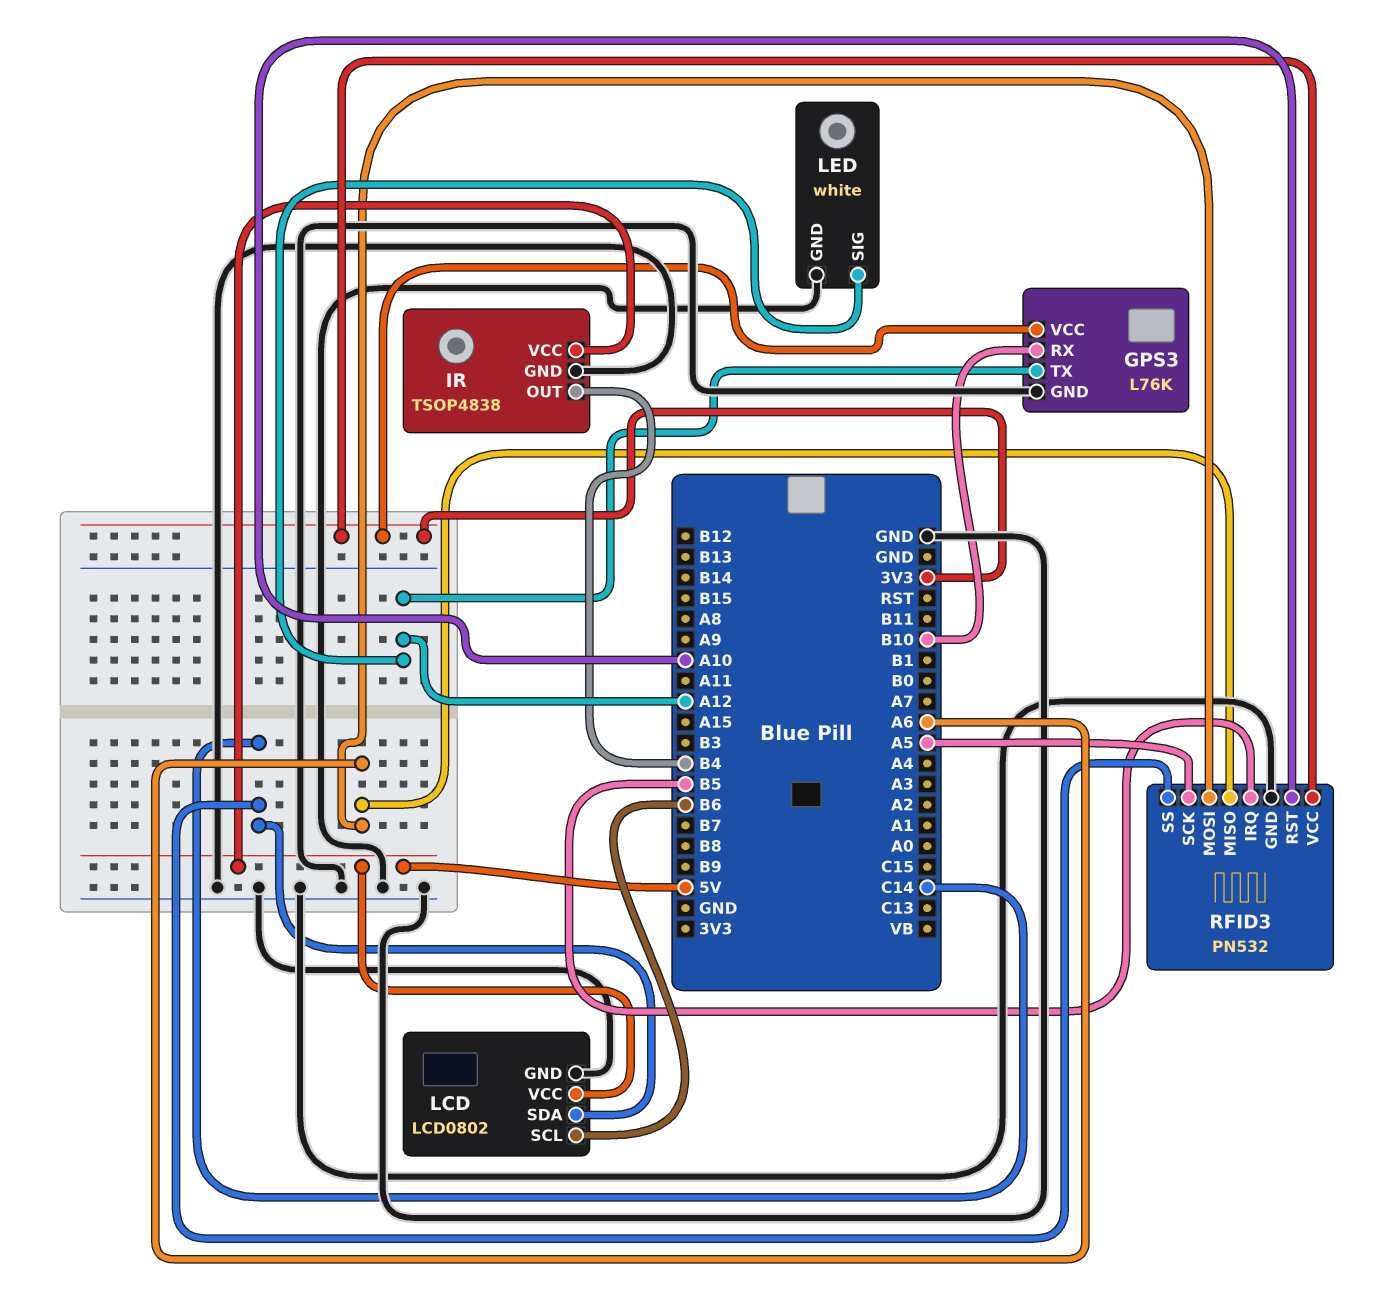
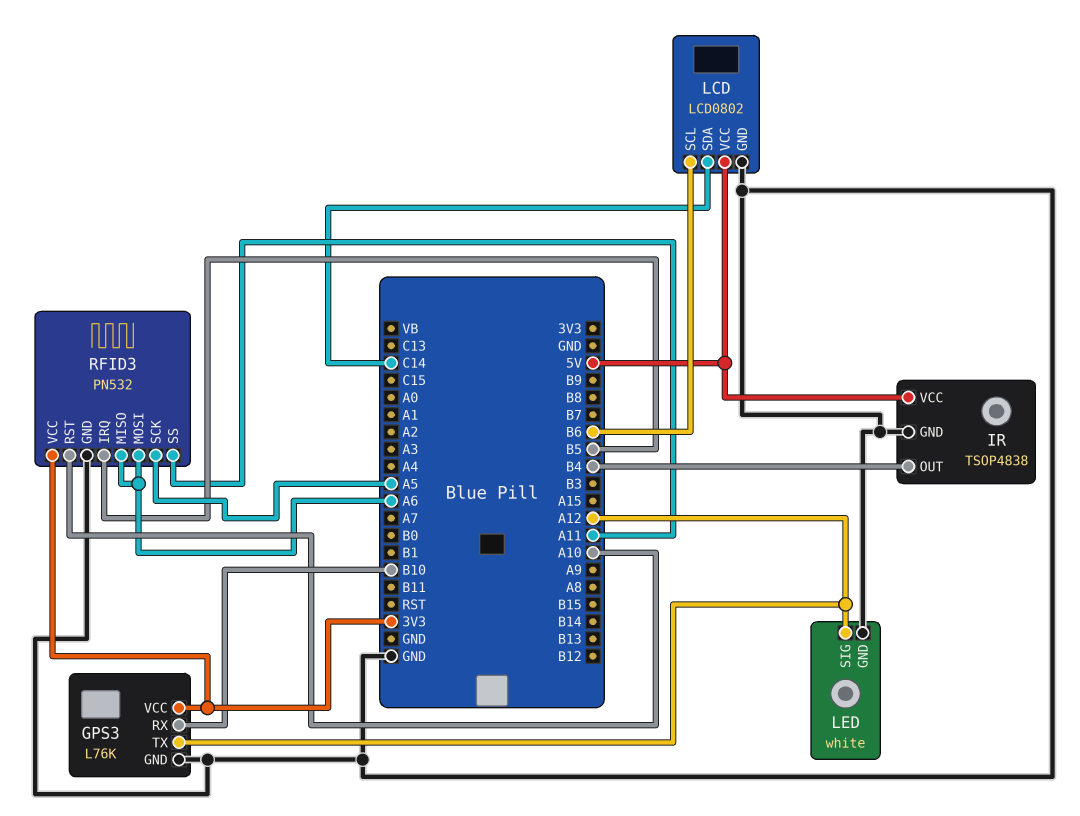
RFID3 pin SS: C14 -> A11

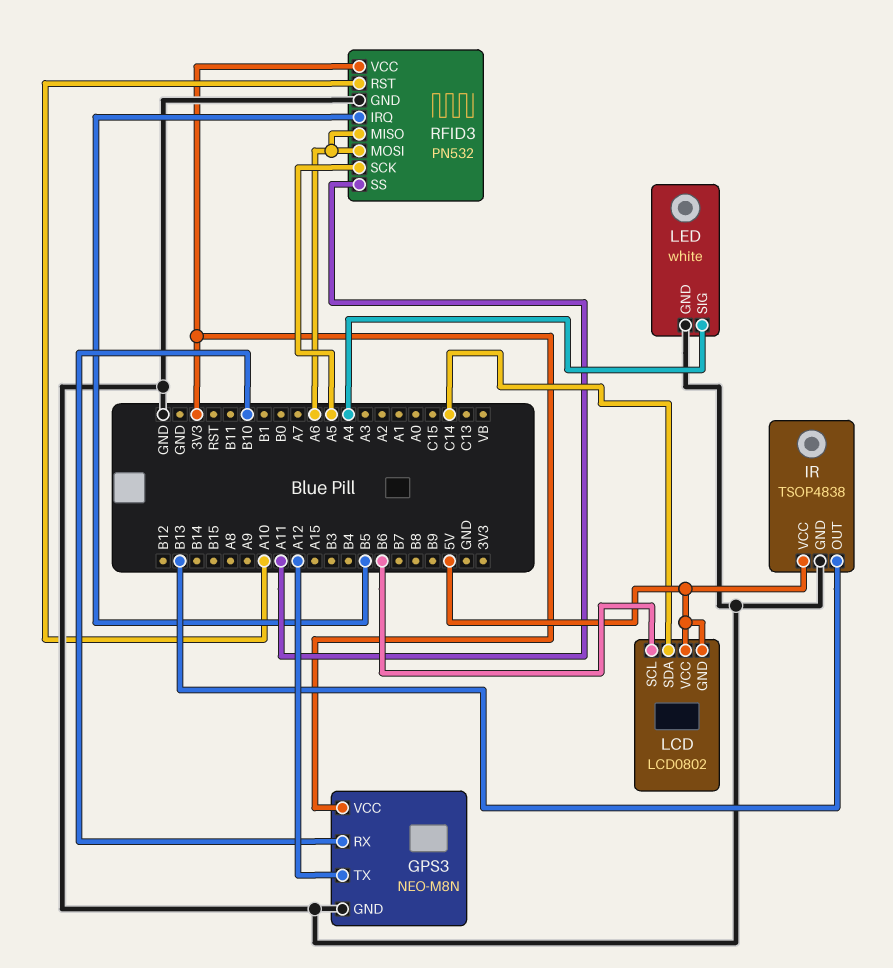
GPS3: L76K -> NEO-M8N
IR pin OUT: B4 -> B13
LCD pin GND: GND -> 5V
LED pin SIG: A12 -> A4

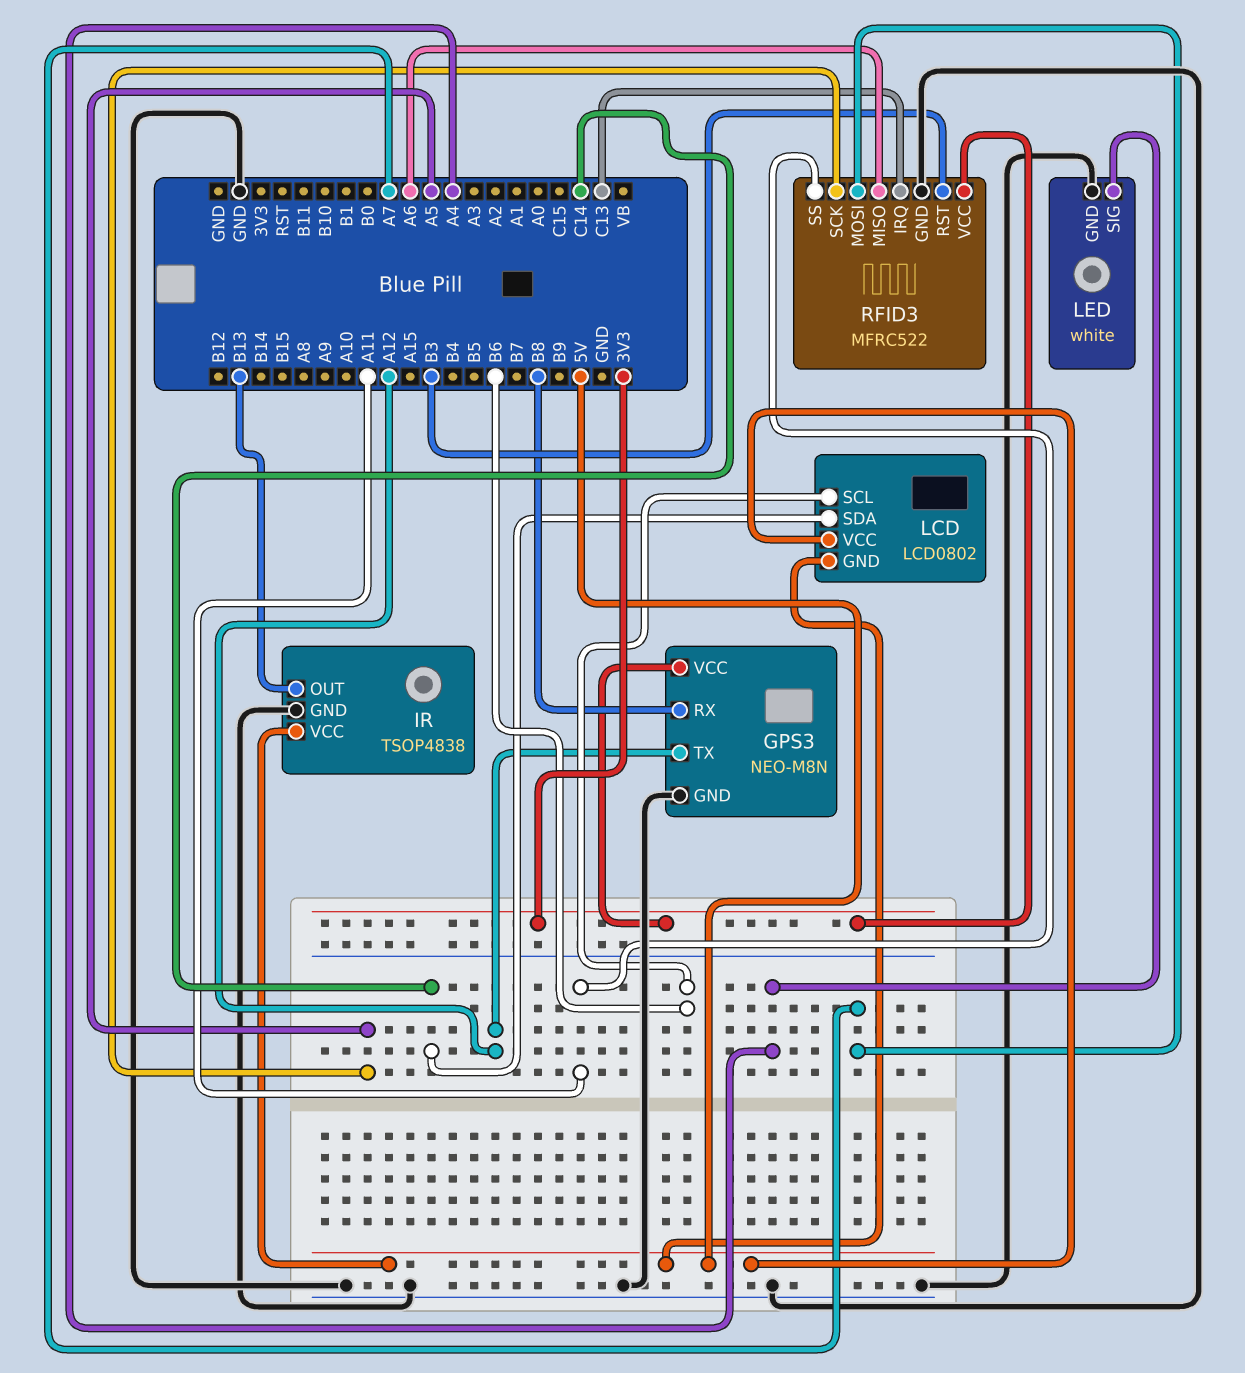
GPS3 pin RX: B10 -> B8
RFID3: PN532 -> MFRC522
RFID3 pin IRQ: B5 -> C13
RFID3 pin MOSI: A6 -> A7
RFID3 pin RST: A10 -> B3

